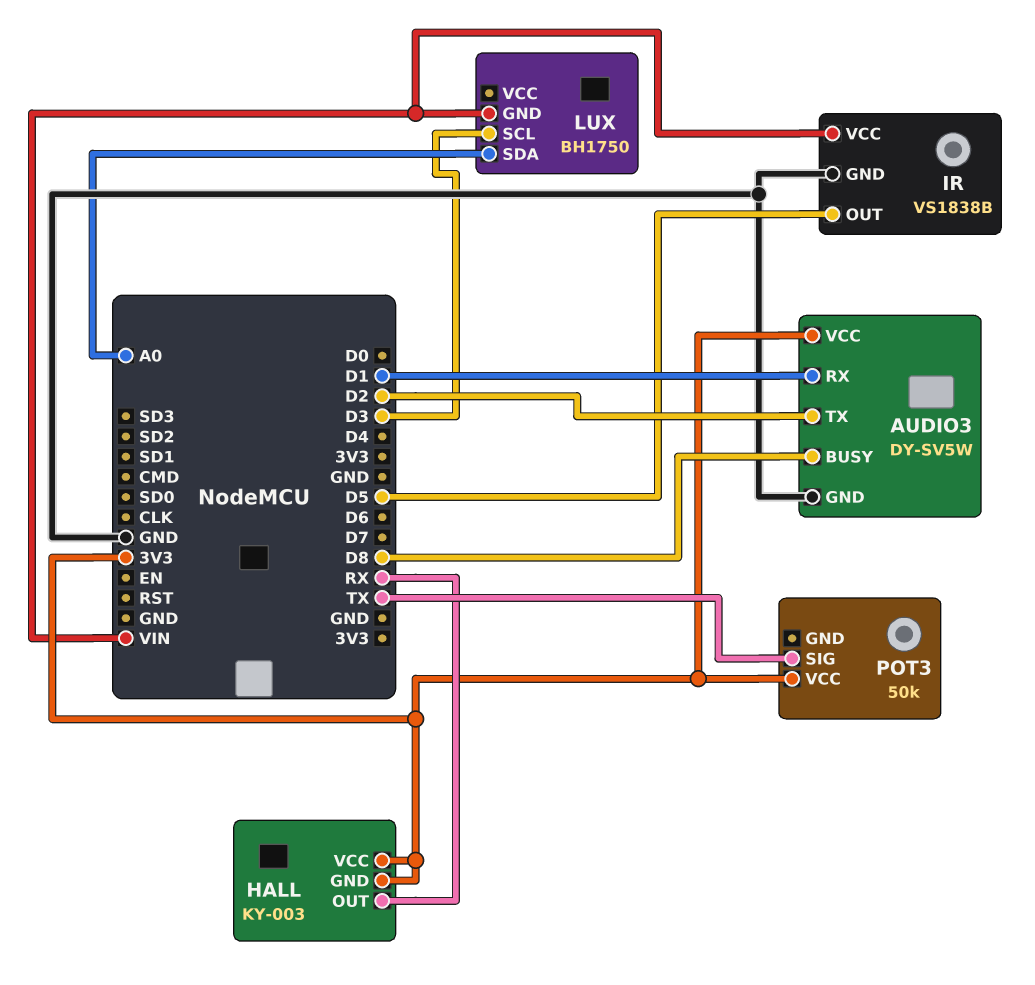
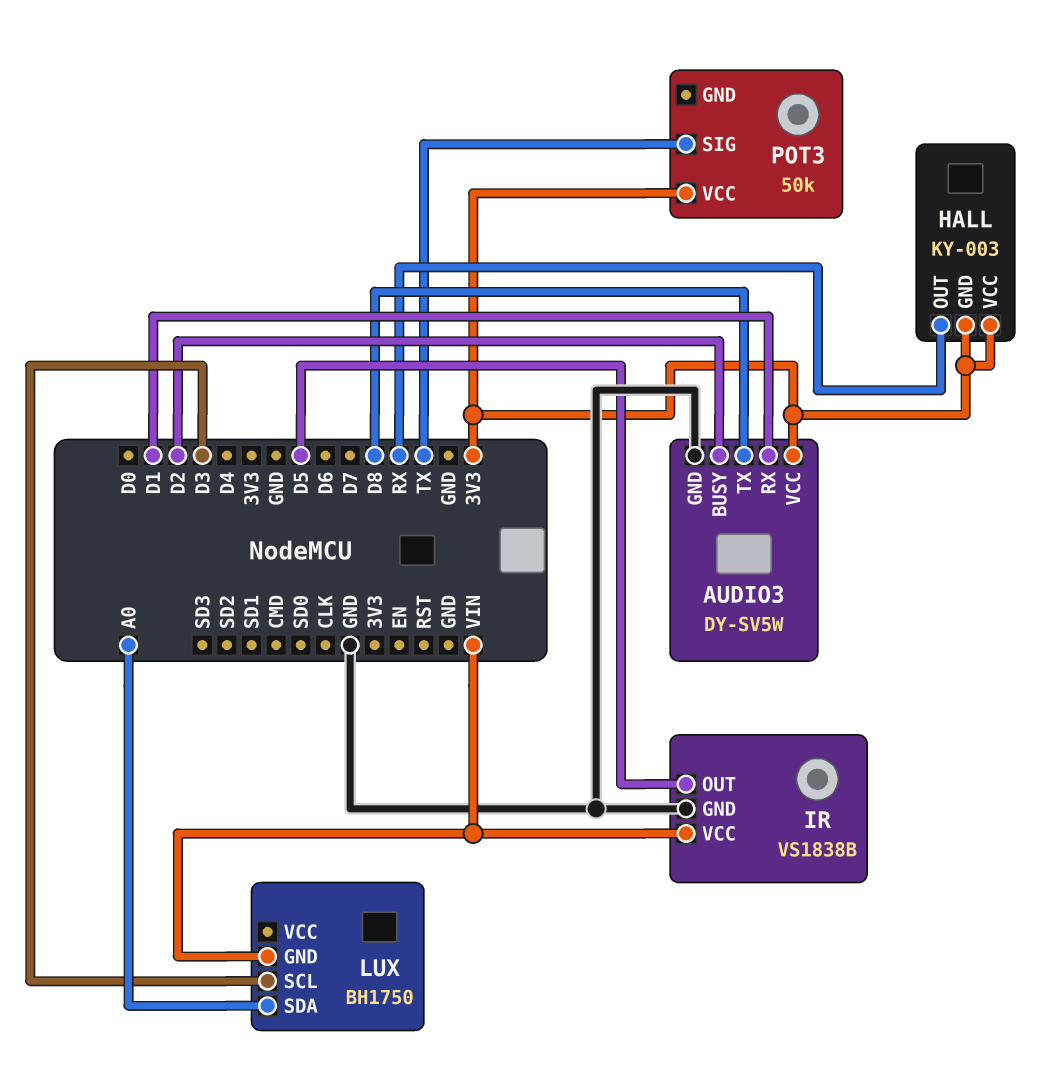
AUDIO3 pin BUSY: D8 -> D2
AUDIO3 pin TX: D2 -> D8

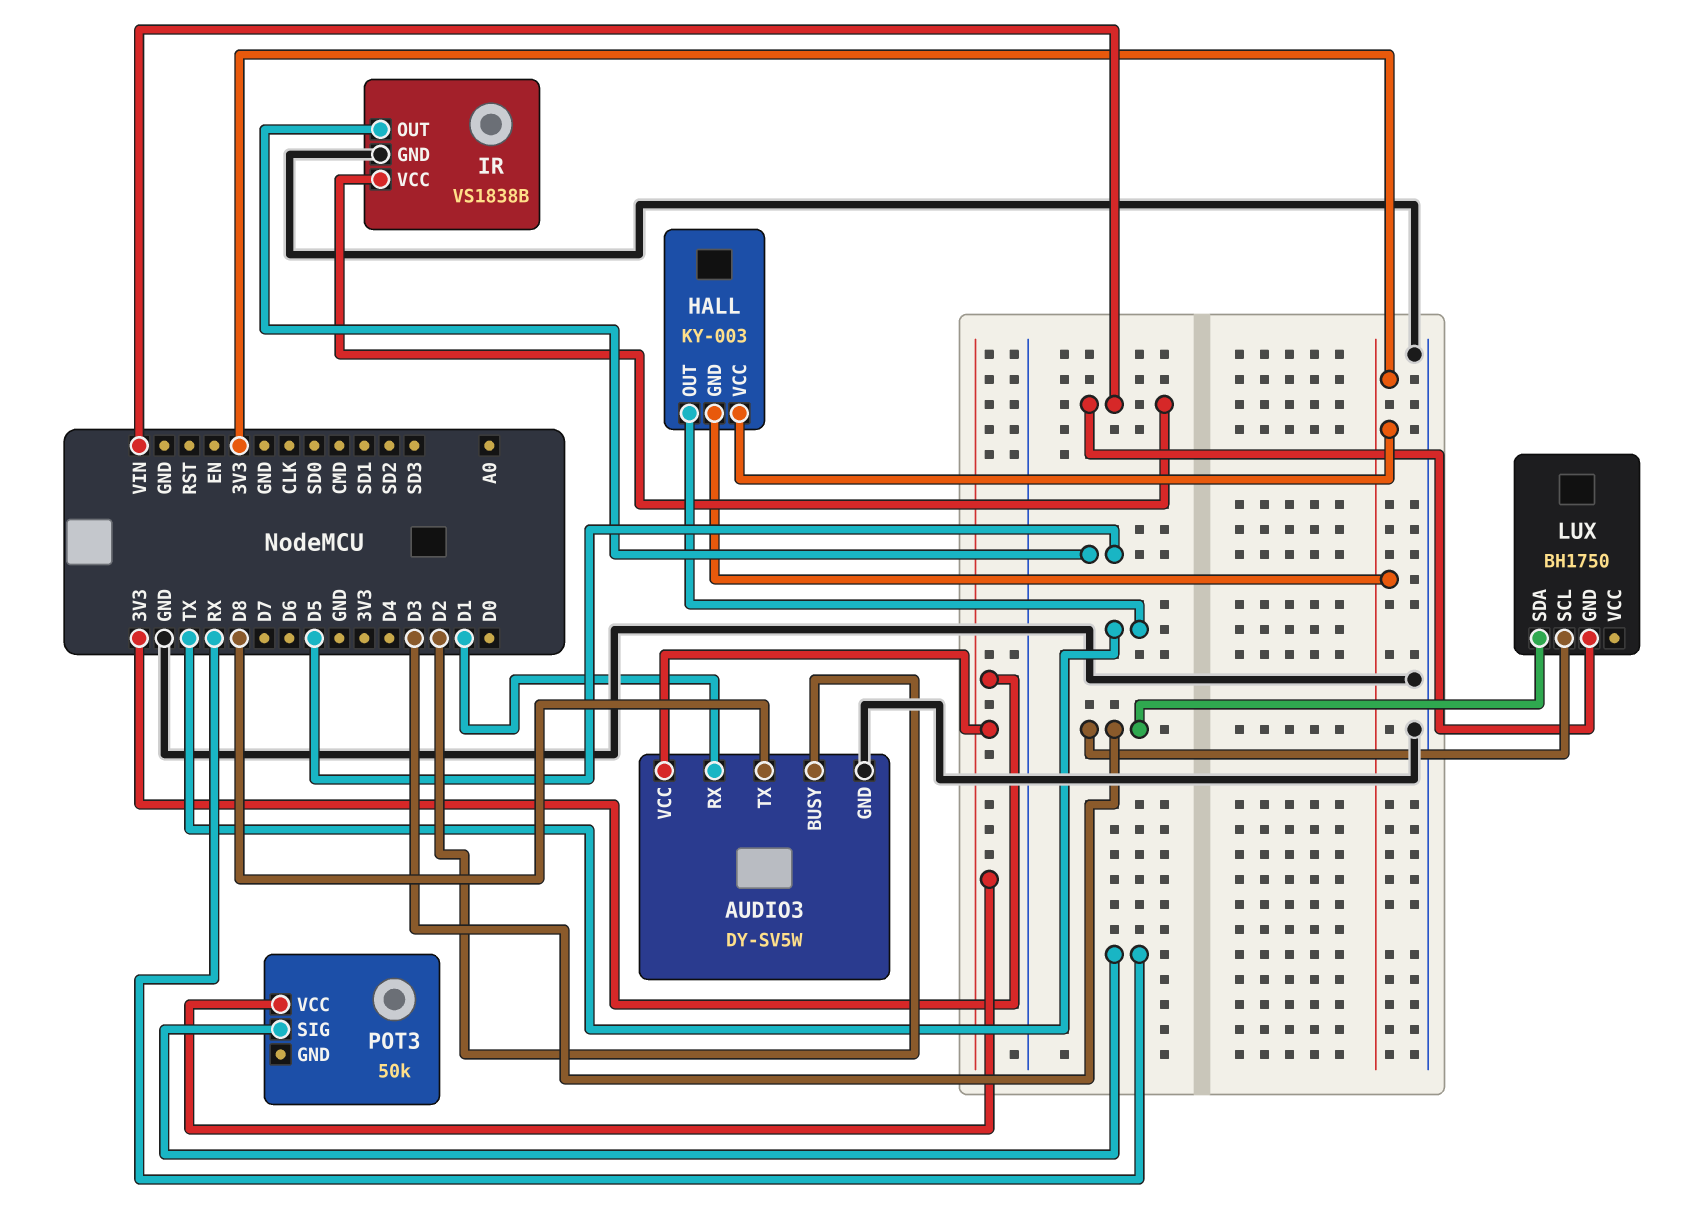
HALL pin OUT: RX -> TX
LUX pin SDA: A0 -> D3
POT3 pin SIG: TX -> RX

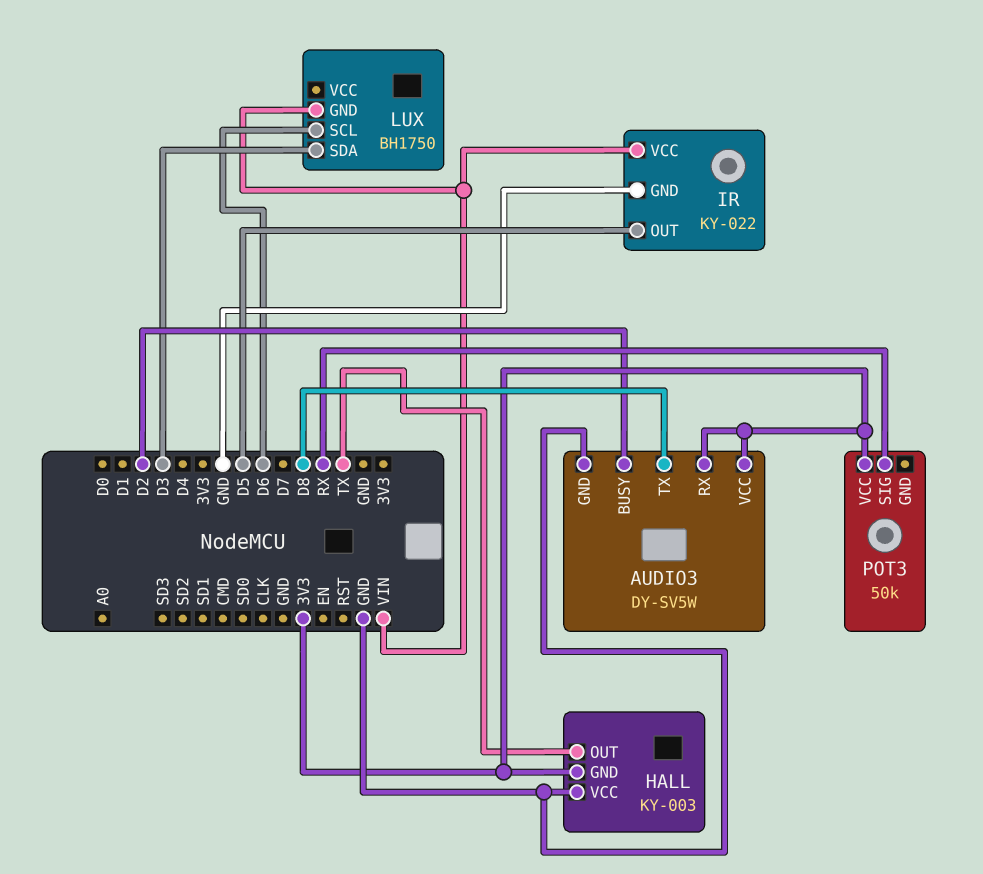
AUDIO3 pin RX: D1 -> 3V3
HALL pin VCC: 3V3 -> GND
IR: VS1838B -> KY-022
LUX pin SCL: D3 -> D6

